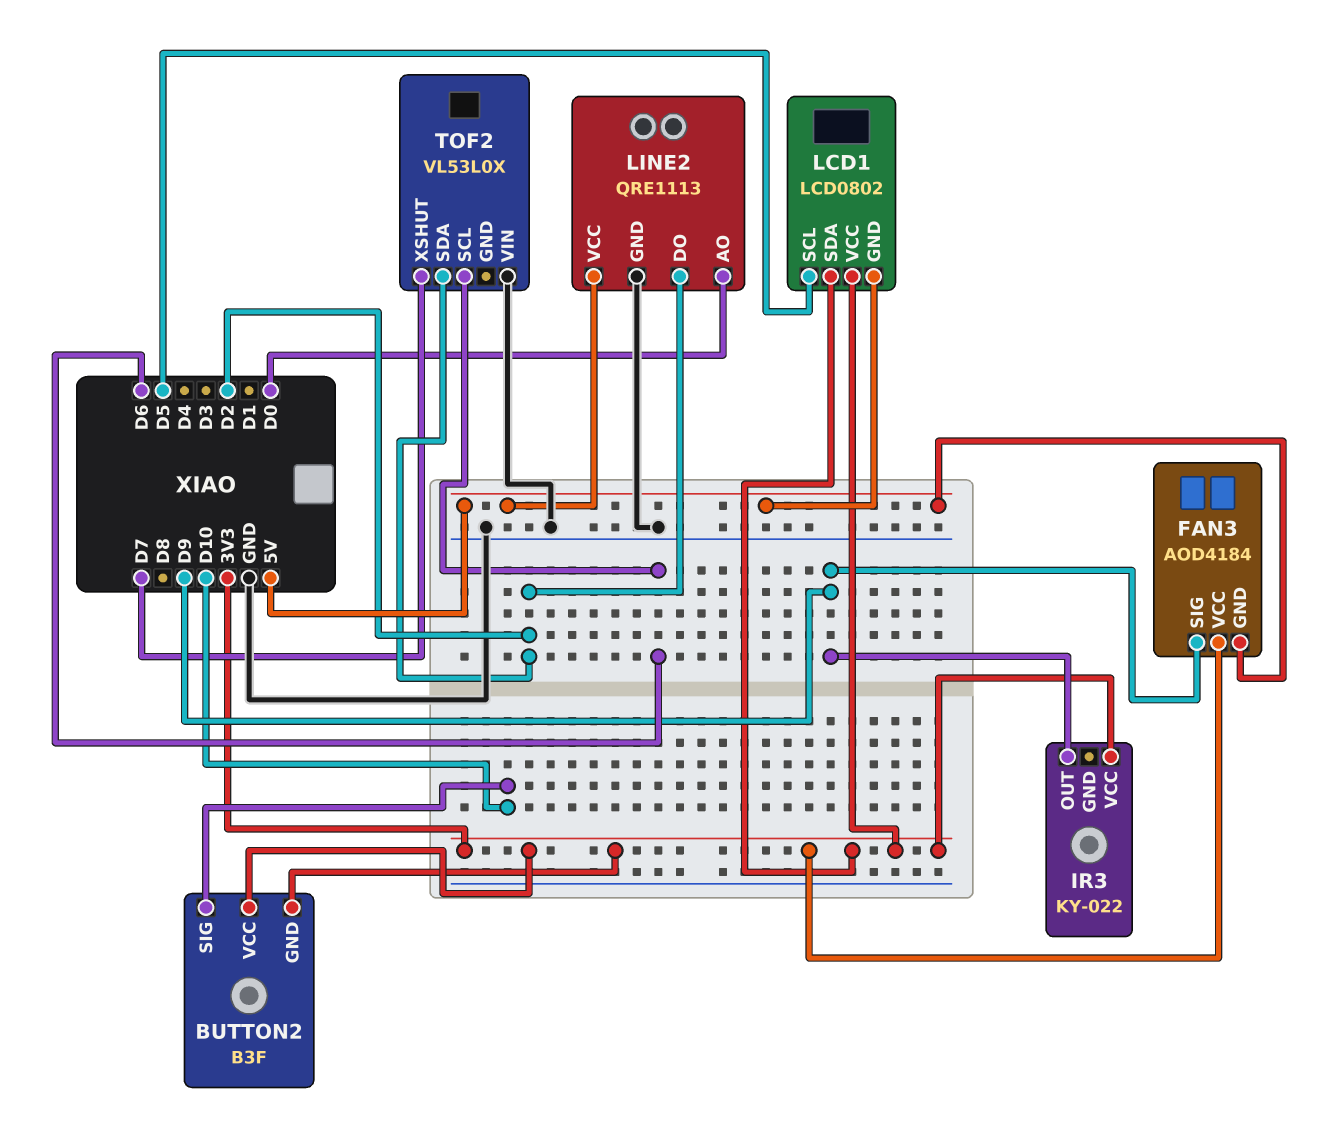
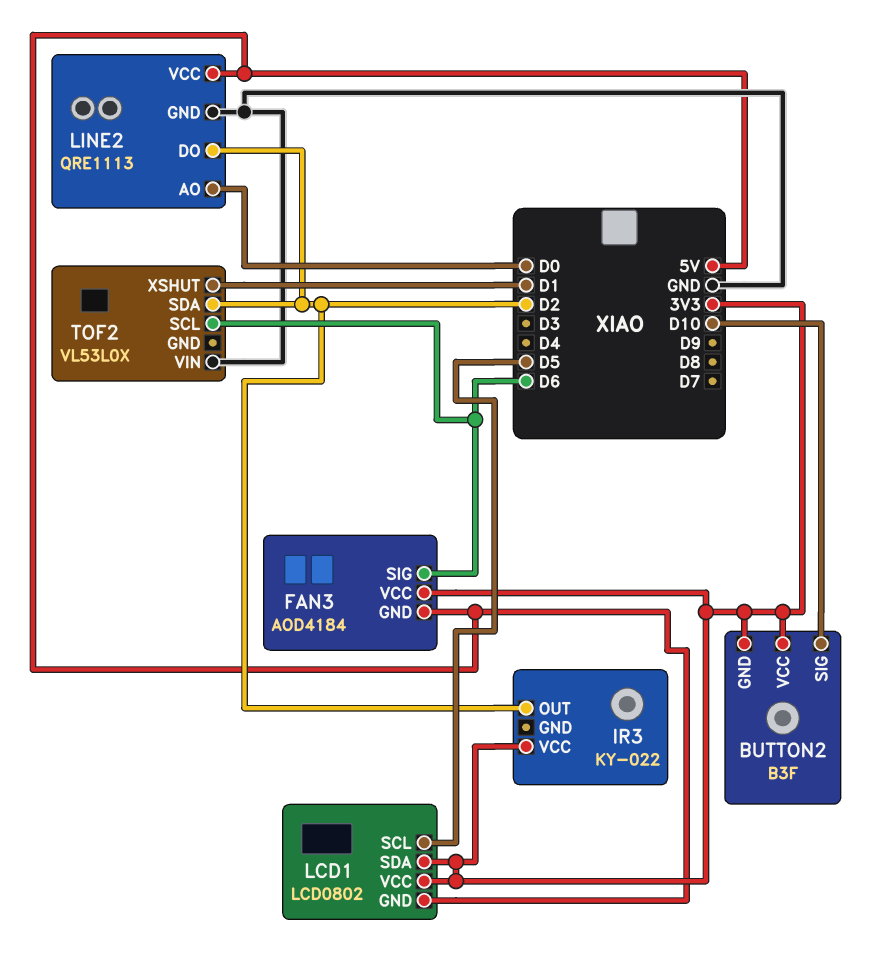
FAN3 pin SIG: D9 -> D6
IR3 pin OUT: D9 -> D2
TOF2 pin XSHUT: D7 -> D1

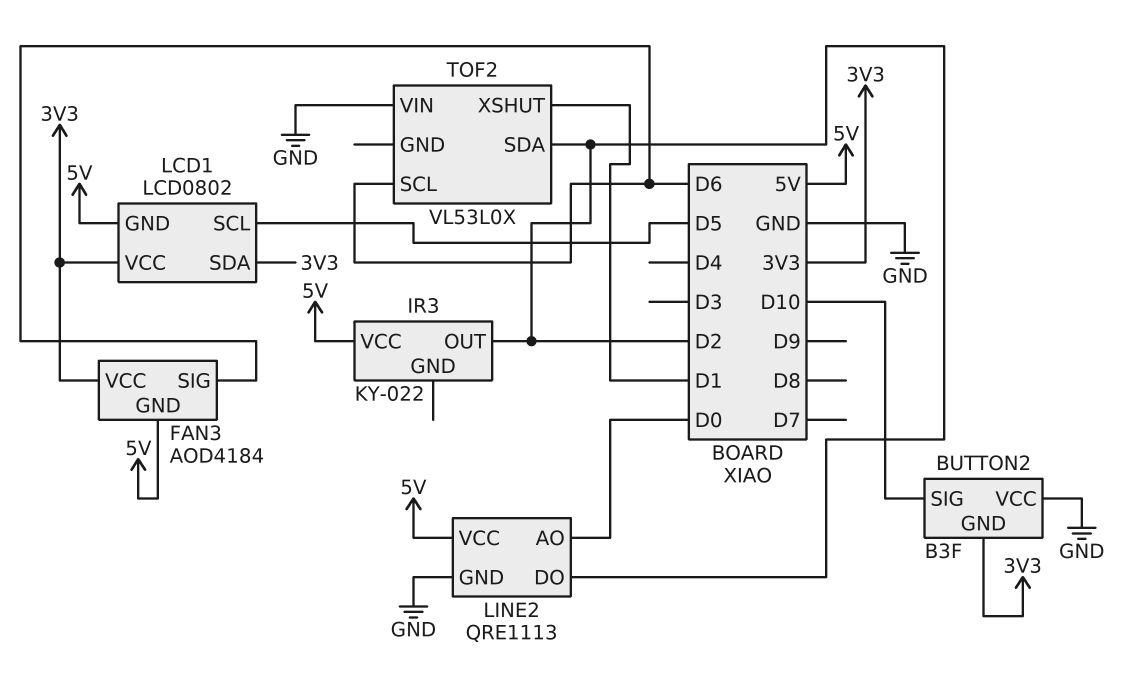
BUTTON2 pin VCC: 3V3 -> GND
IR3 pin VCC: 3V3 -> 5V

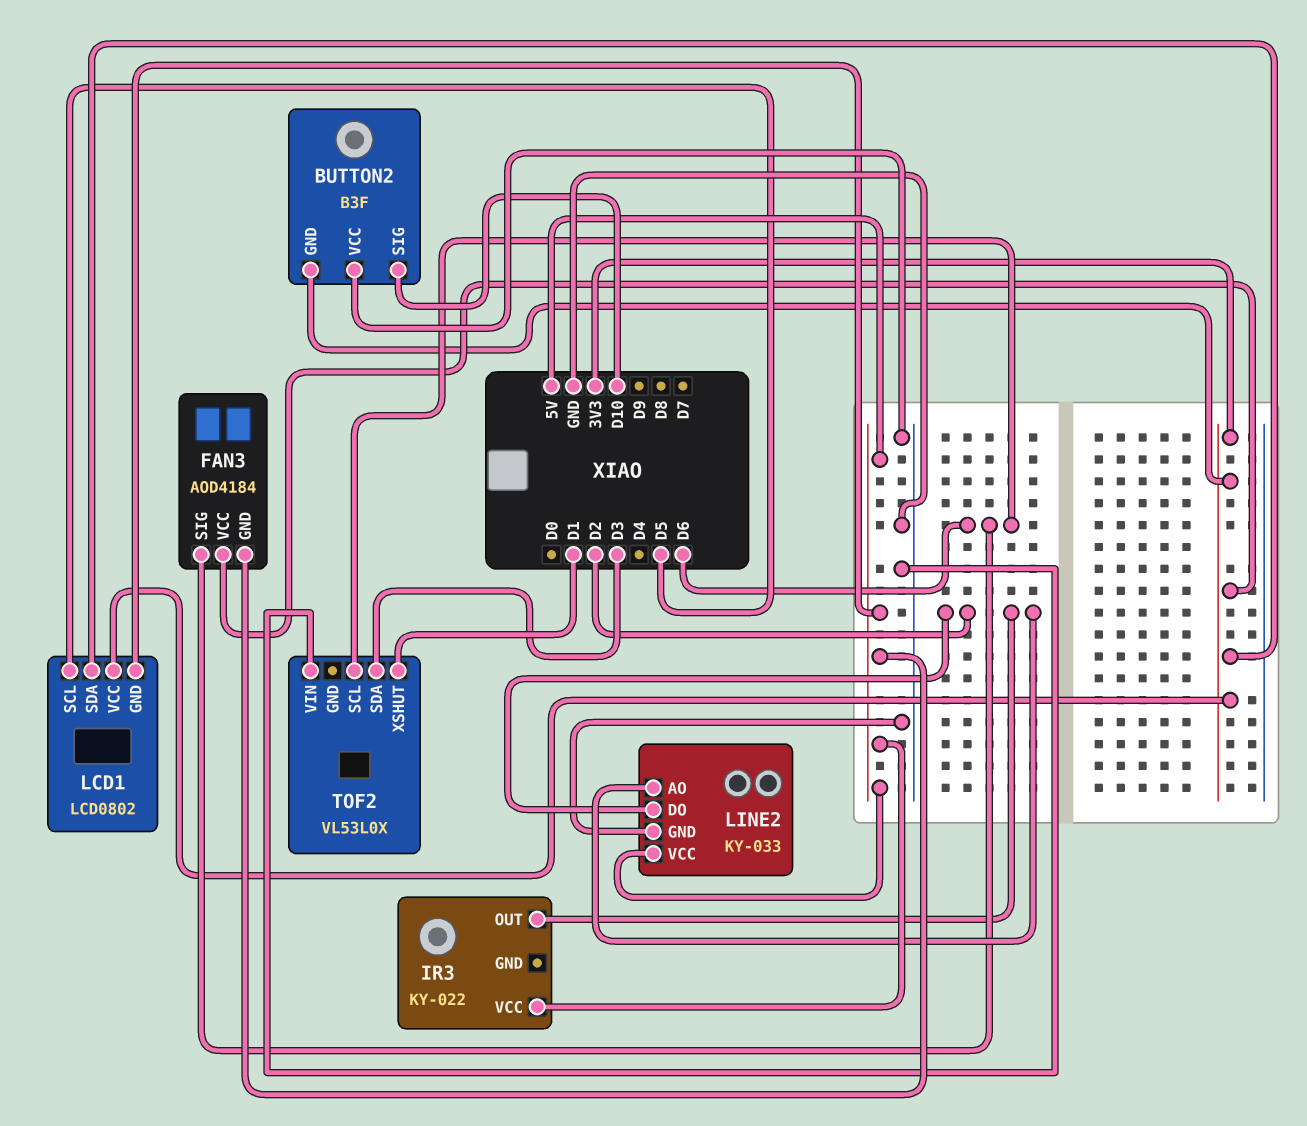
LINE2: QRE1113 -> KY-033
LINE2 pin AO: D0 -> D2
TOF2 pin SDA: D2 -> D3

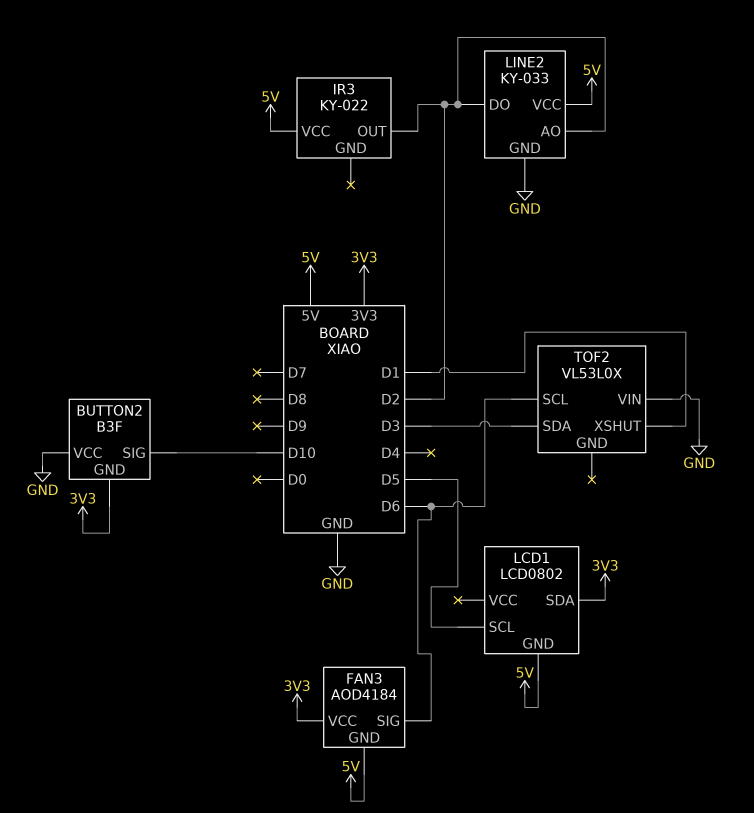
LCD1 pin VCC: 3V3 -> none

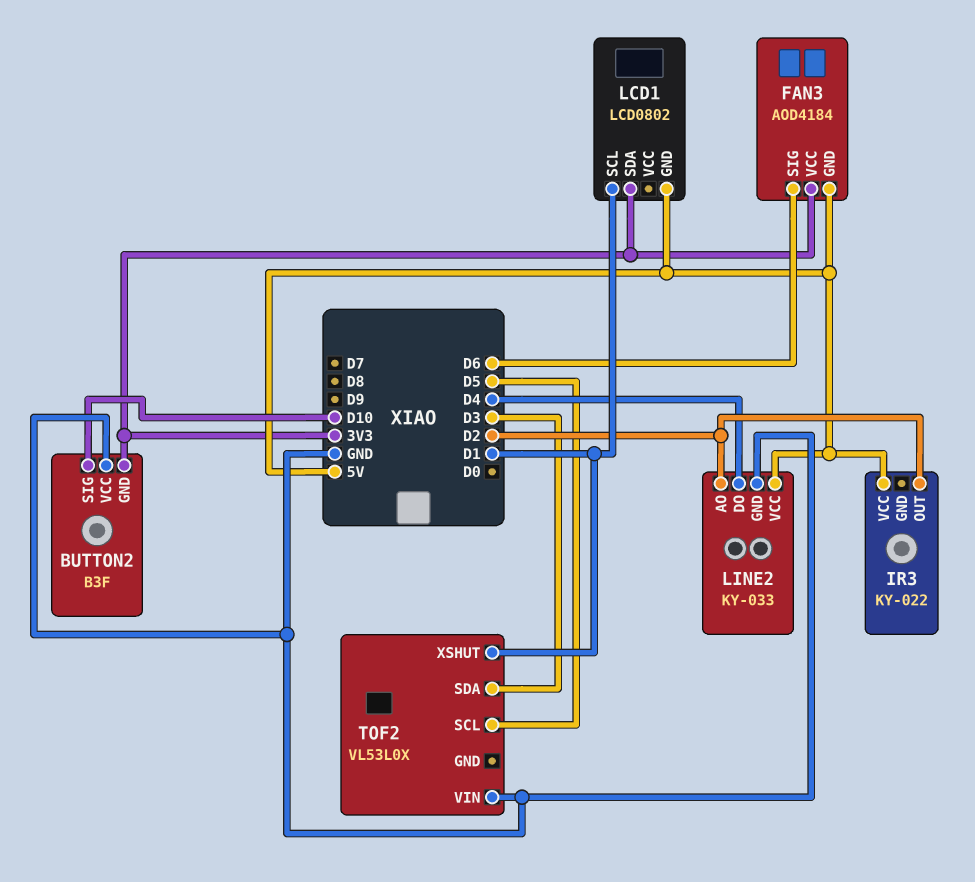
LCD1 pin SCL: D5 -> D1
LINE2 pin DO: D2 -> D4
TOF2 pin SCL: D6 -> D5

